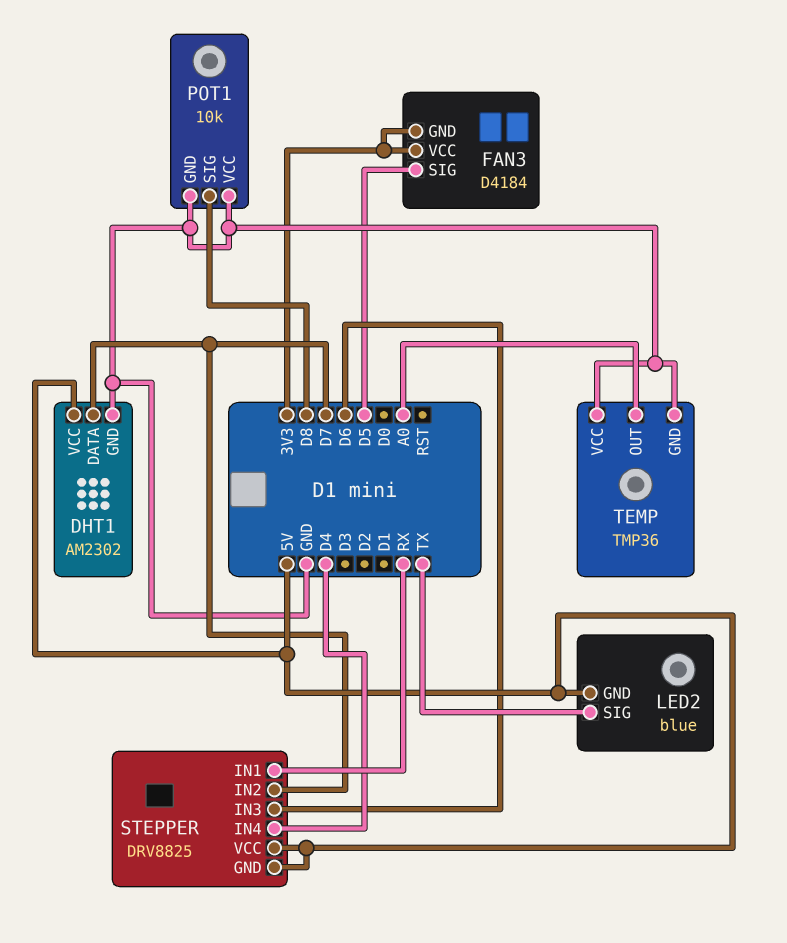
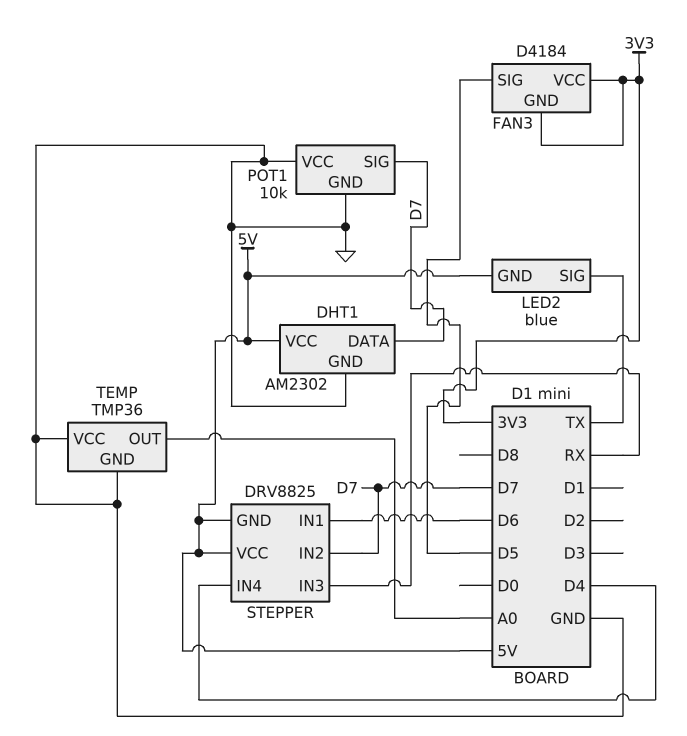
POT1 pin SIG: D8 -> D7
STEPPER pin IN1: RX -> D6
STEPPER pin IN3: D6 -> RX

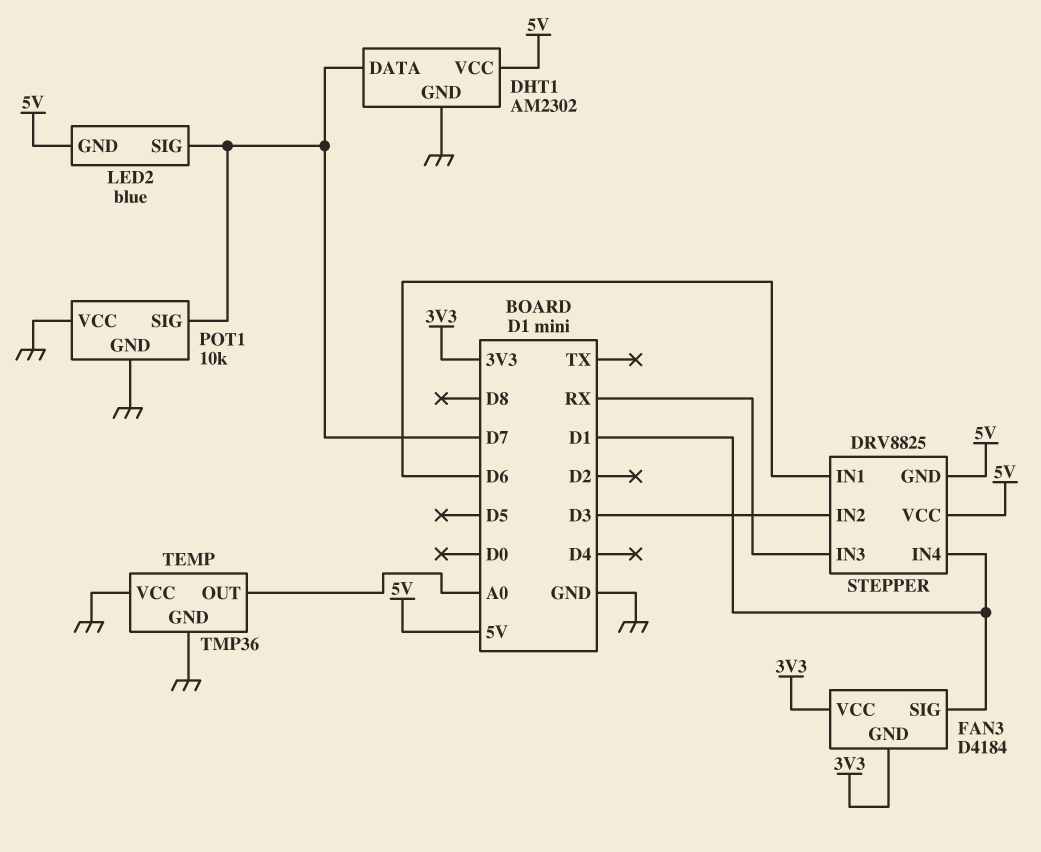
FAN3 pin SIG: D5 -> D1
LED2 pin SIG: TX -> D7
STEPPER pin IN2: D7 -> D3
STEPPER pin IN4: D4 -> D1

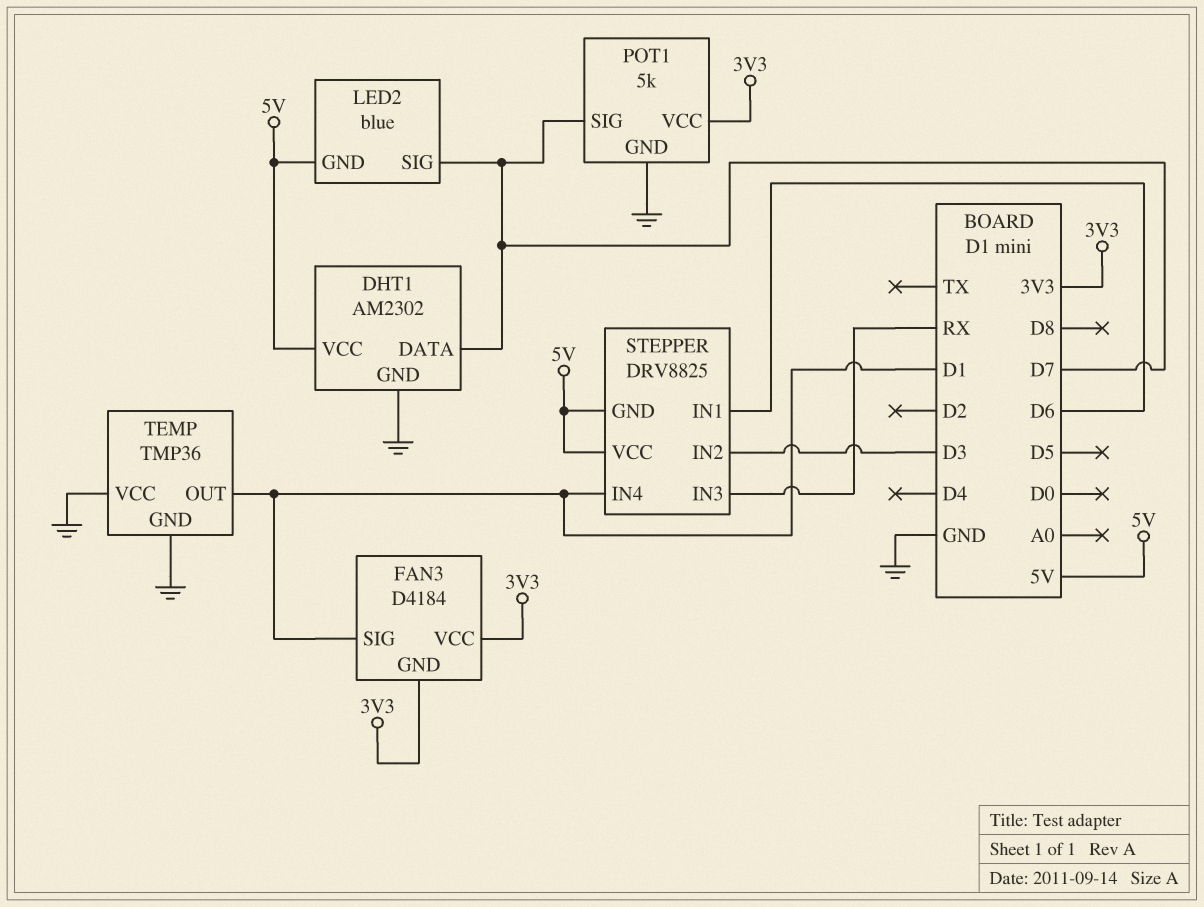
POT1: 10k -> 5k
POT1 pin VCC: GND -> 3V3
TEMP pin OUT: A0 -> D1

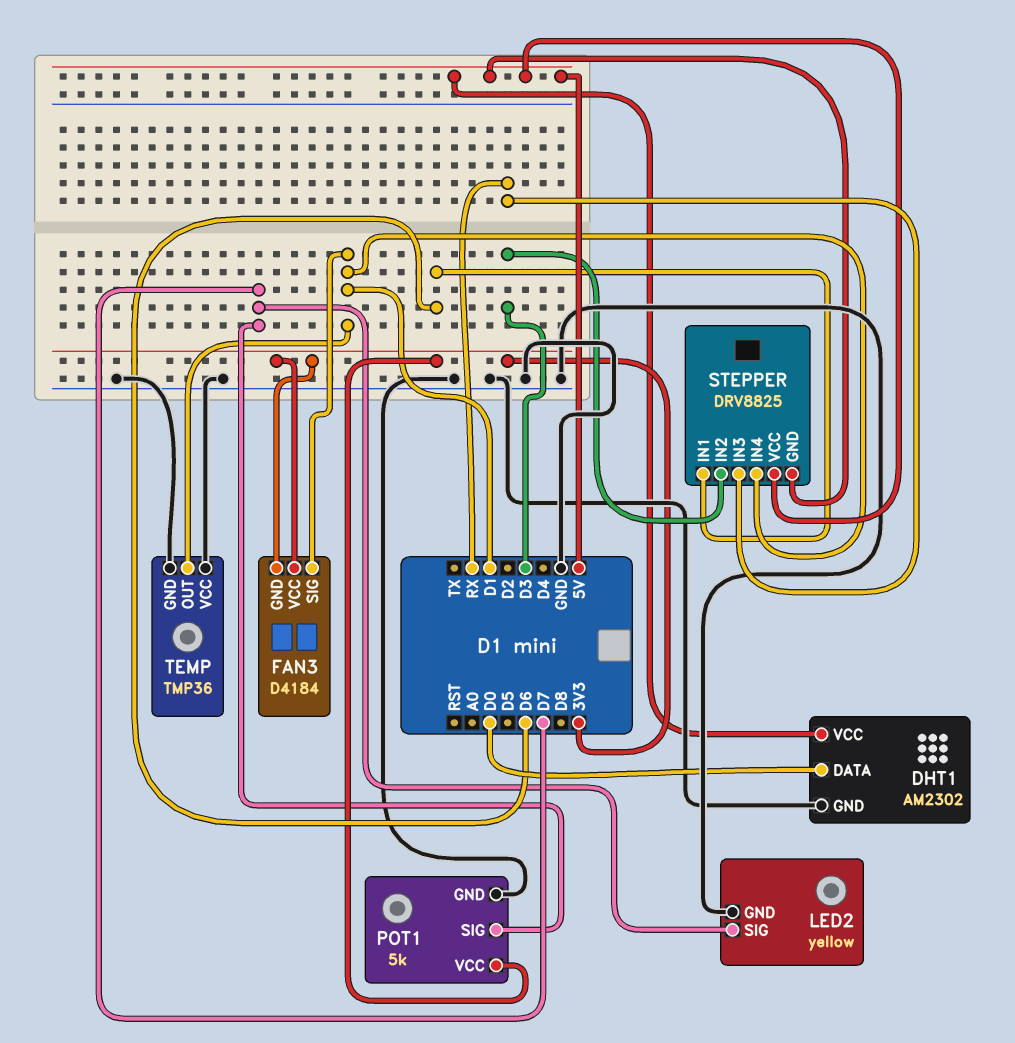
DHT1 pin DATA: D7 -> D0
LED2: blue -> yellow
LED2 pin GND: 5V -> GND

